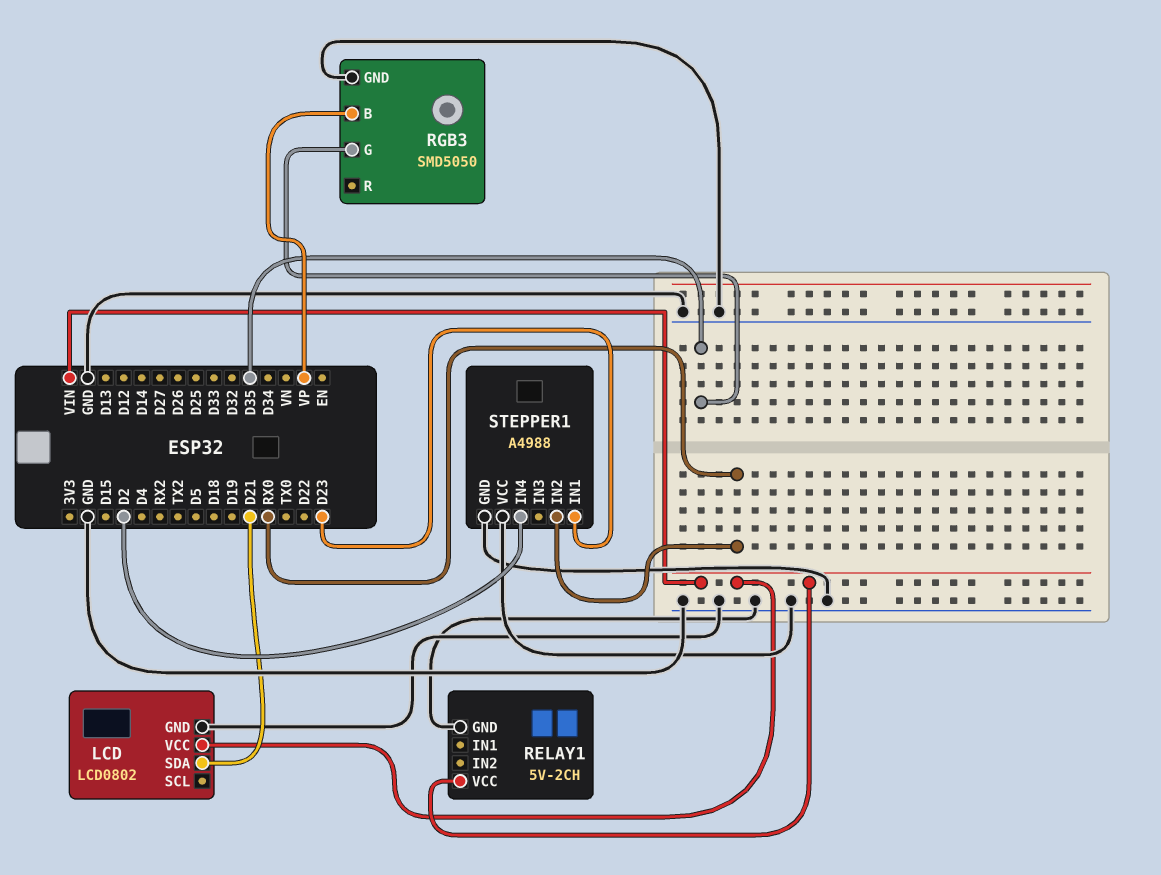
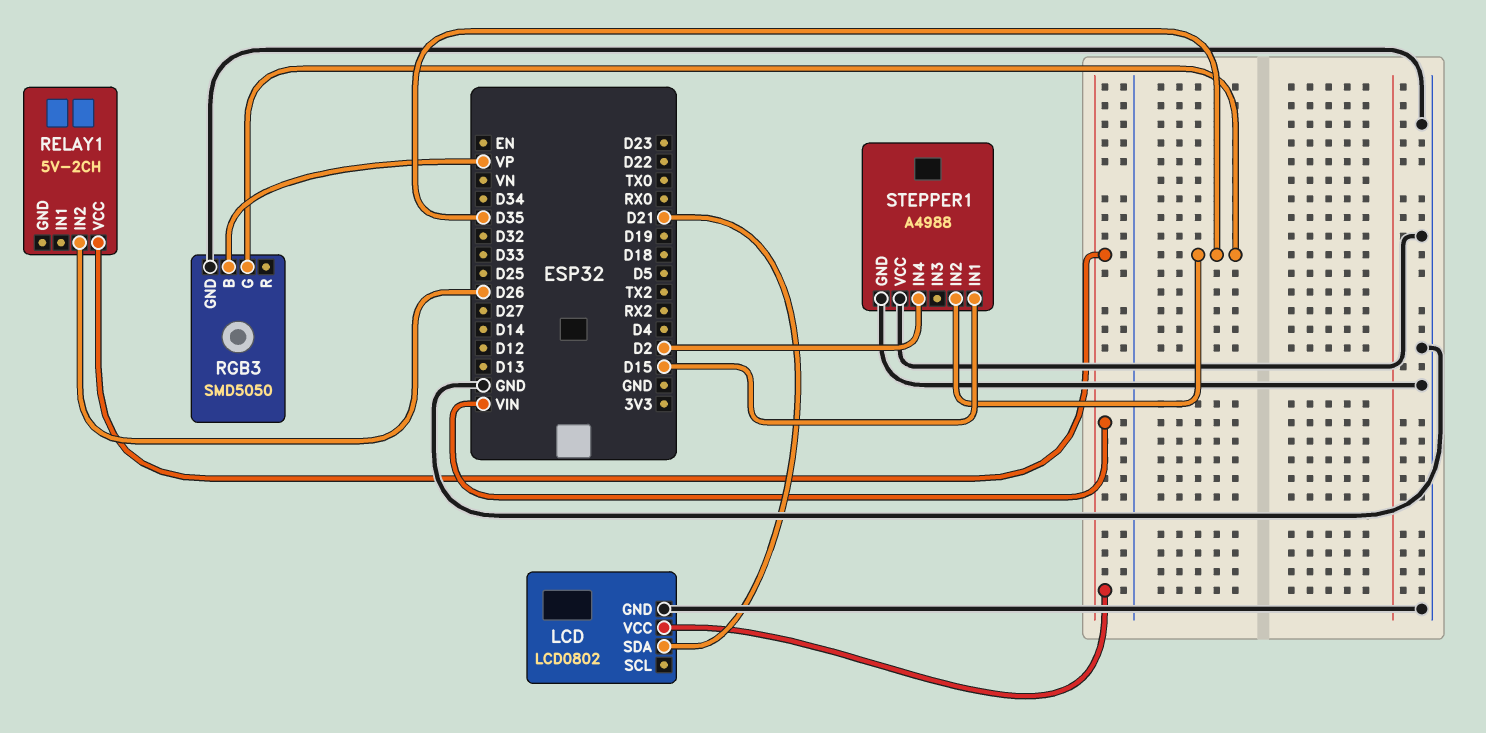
RELAY1 pin GND: GND -> none
RELAY1 pin IN2: none -> D26
STEPPER1 pin IN1: D23 -> D15
STEPPER1 pin IN2: RX0 -> D35

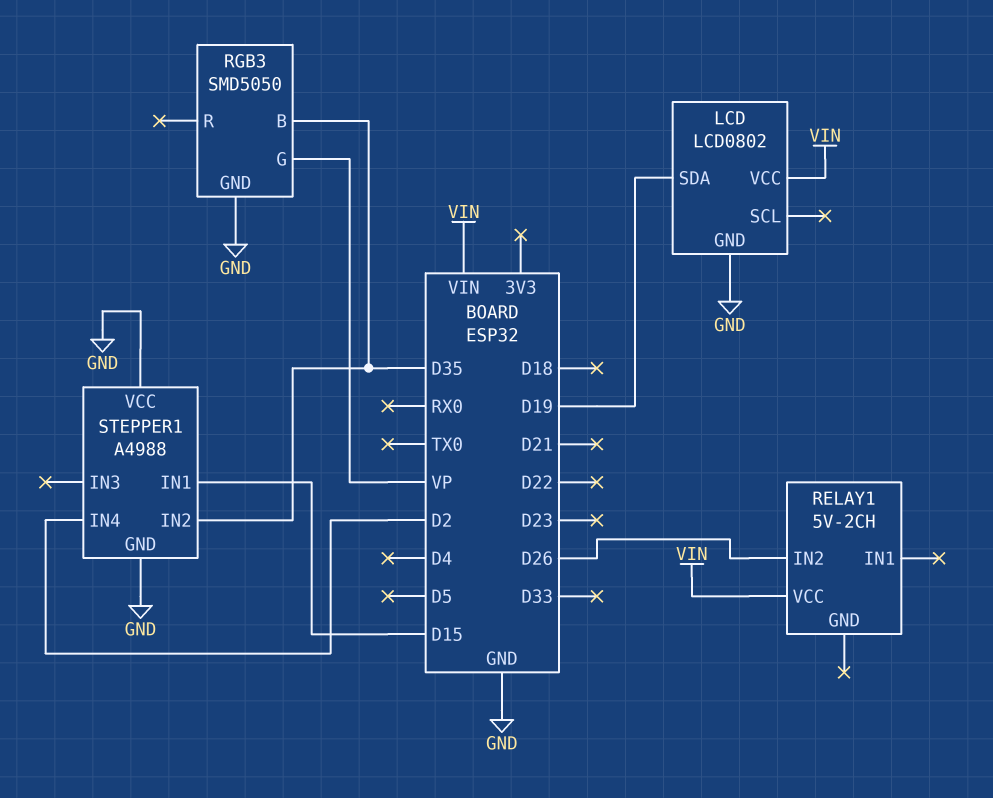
LCD pin SDA: D21 -> D19
RGB3 pin B: VP -> D35
RGB3 pin G: D35 -> VP

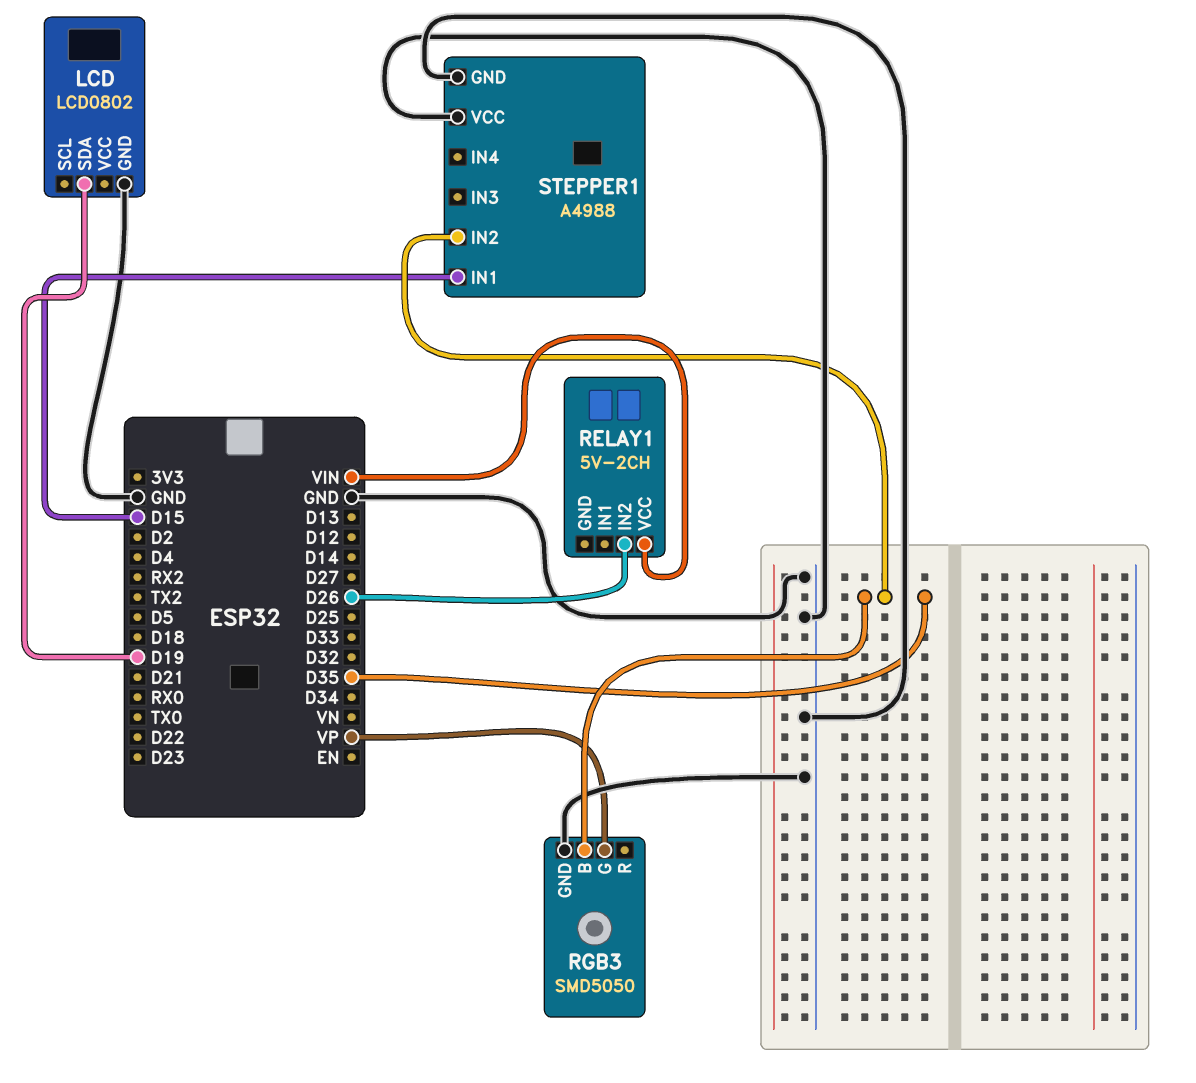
LCD pin VCC: VIN -> none
STEPPER1 pin IN4: D2 -> none

